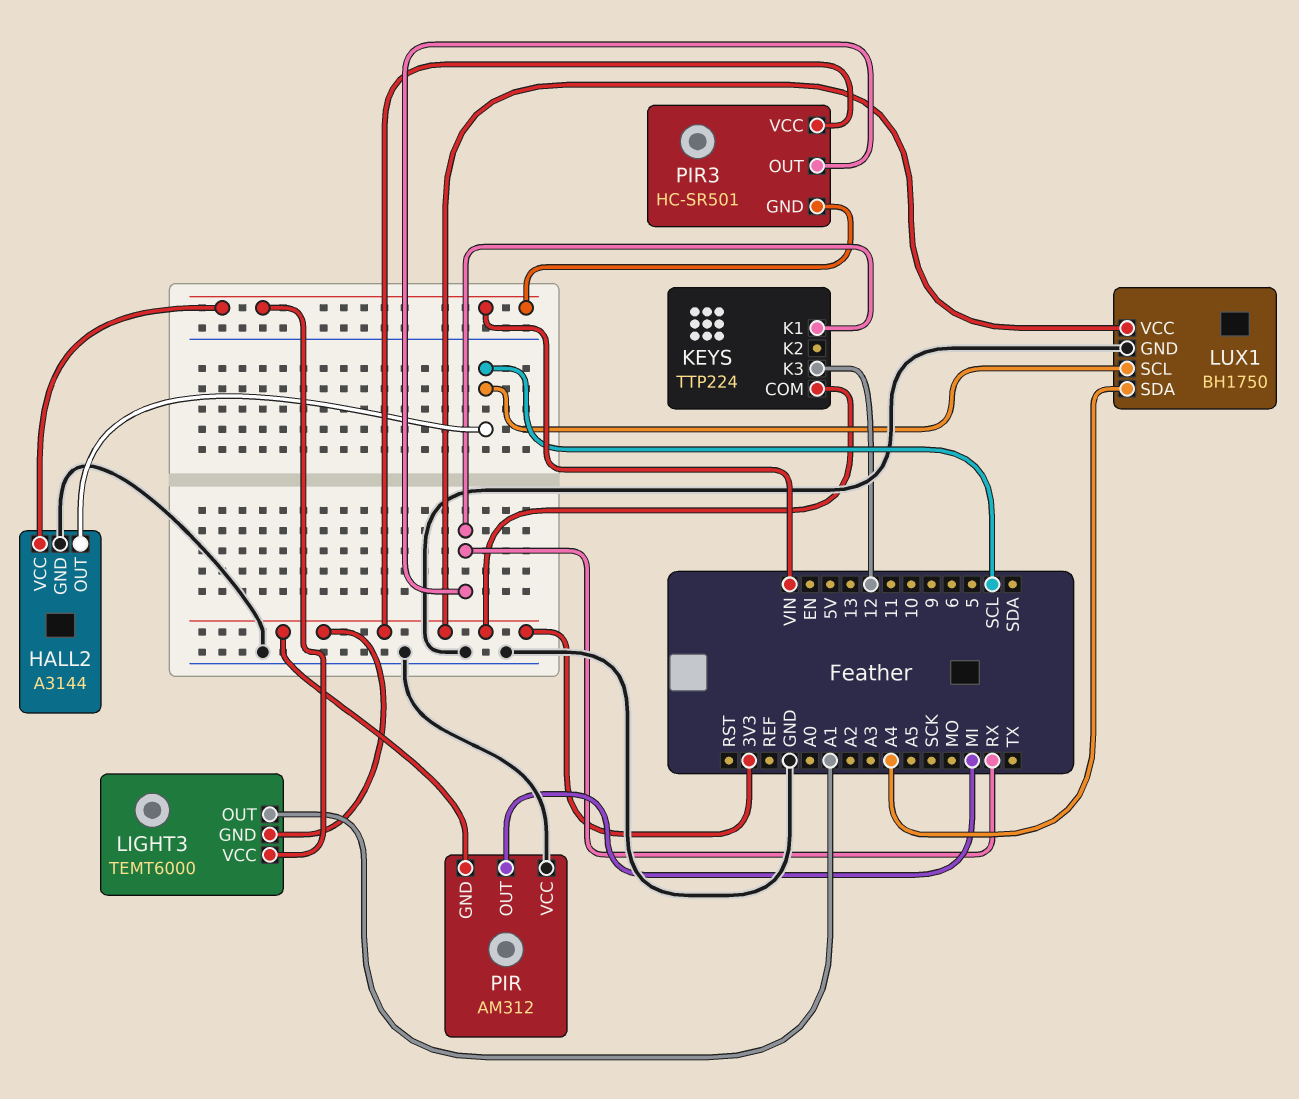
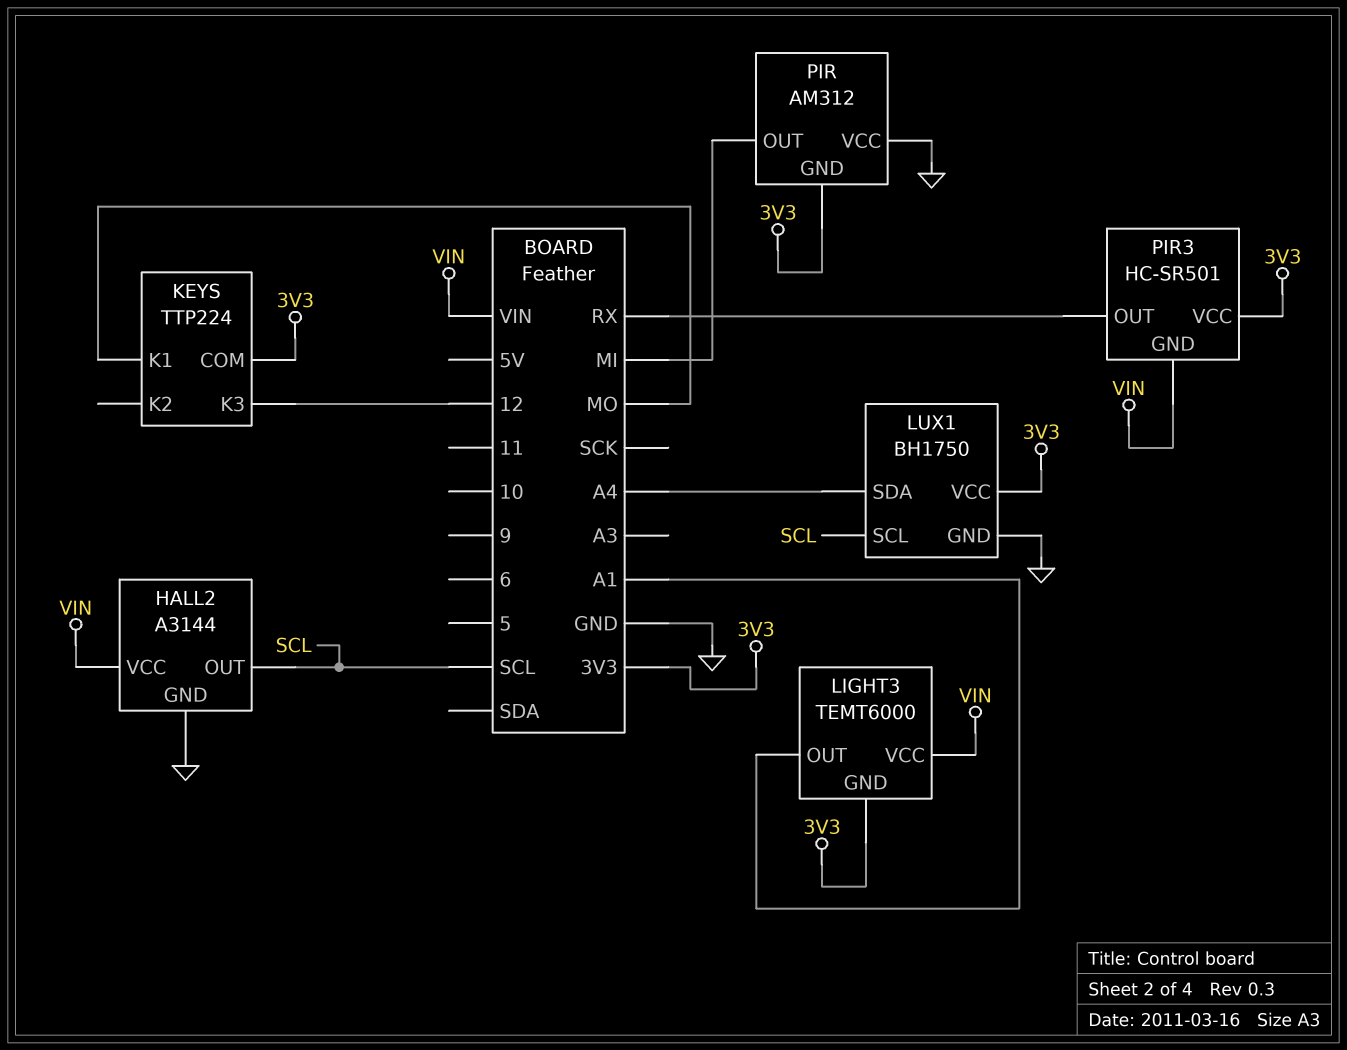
KEYS pin K1: RX -> MO

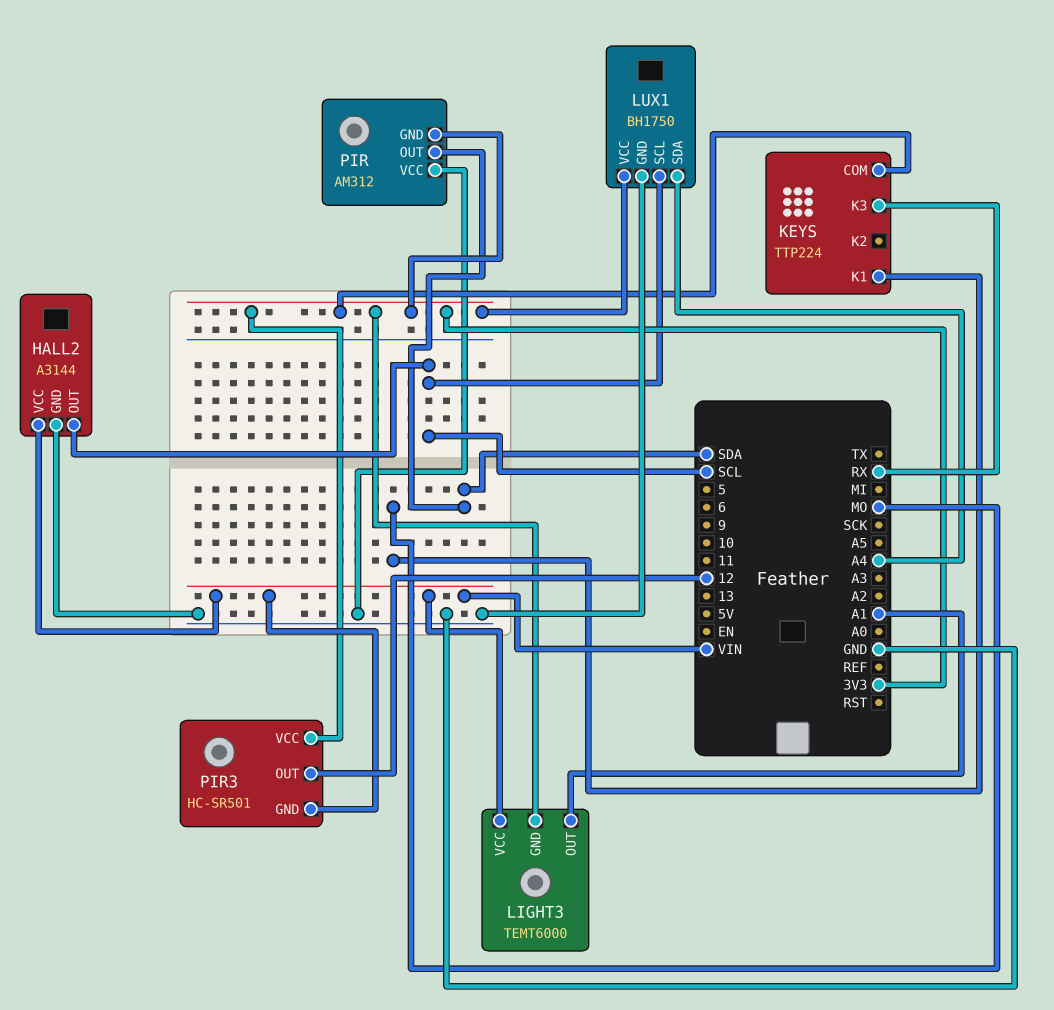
KEYS pin K3: 12 -> RX
PIR pin OUT: MI -> SDA
PIR3 pin OUT: RX -> 12

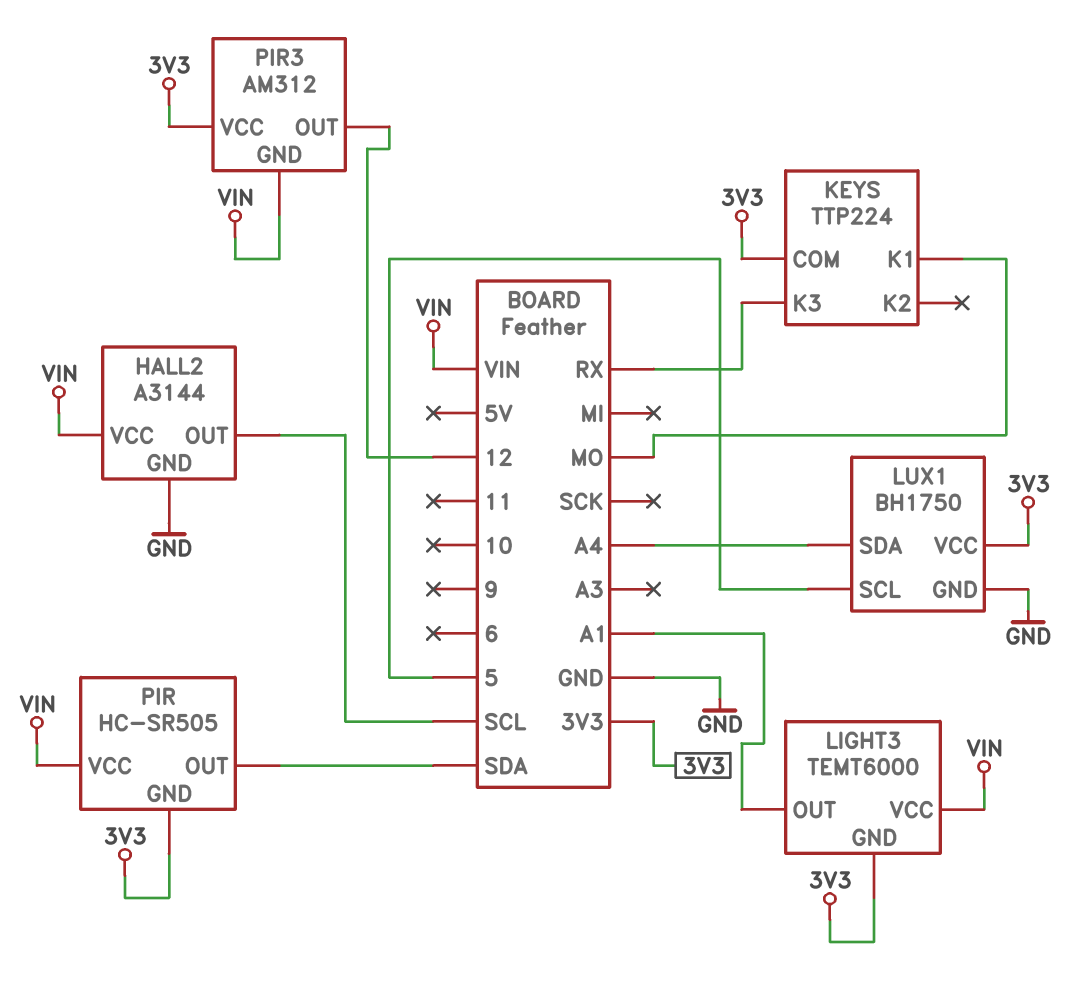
LUX1 pin SCL: SCL -> 5
PIR: AM312 -> HC-SR505
PIR pin VCC: GND -> VIN
PIR3: HC-SR501 -> AM312

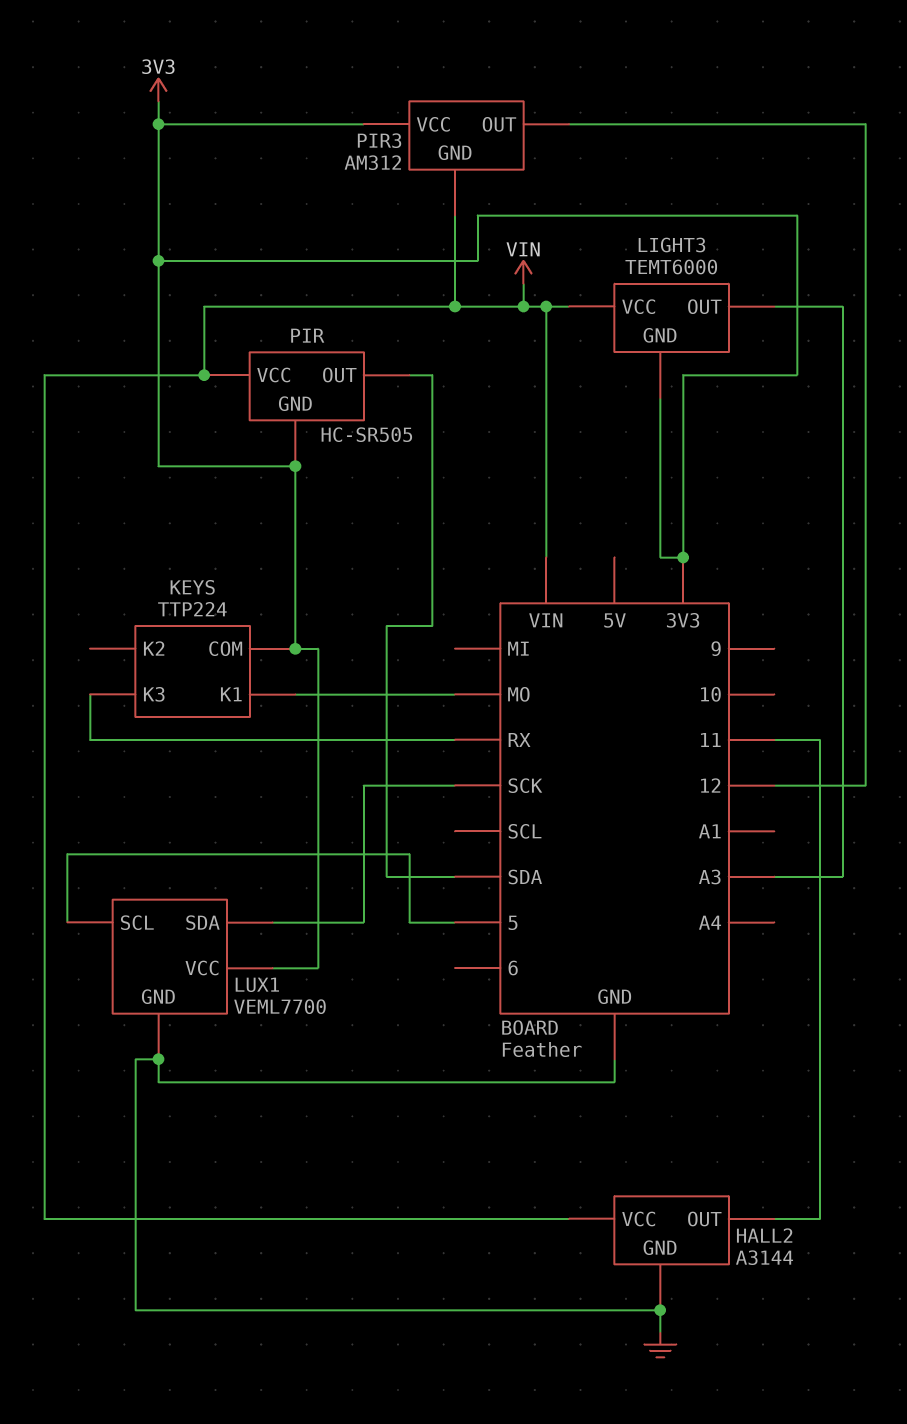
HALL2 pin OUT: SCL -> 11
LIGHT3 pin OUT: A1 -> A3
LUX1: BH1750 -> VEML7700
LUX1 pin SDA: A4 -> SCK

